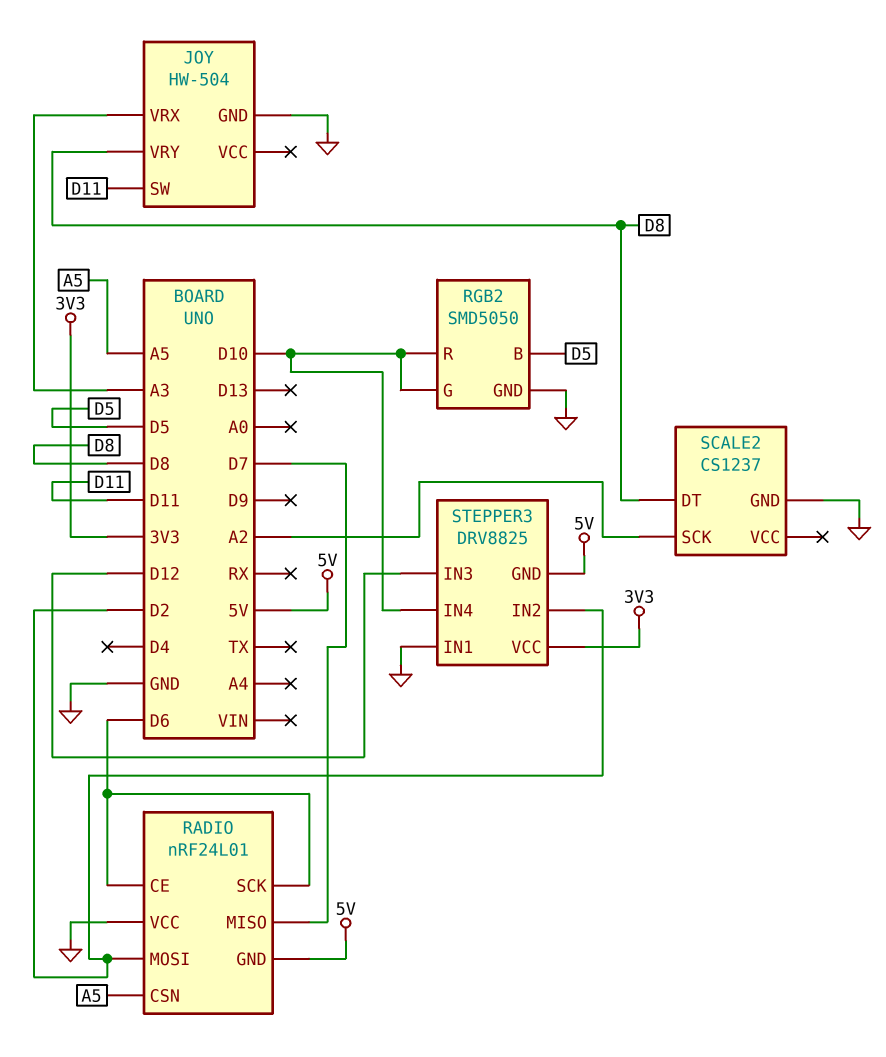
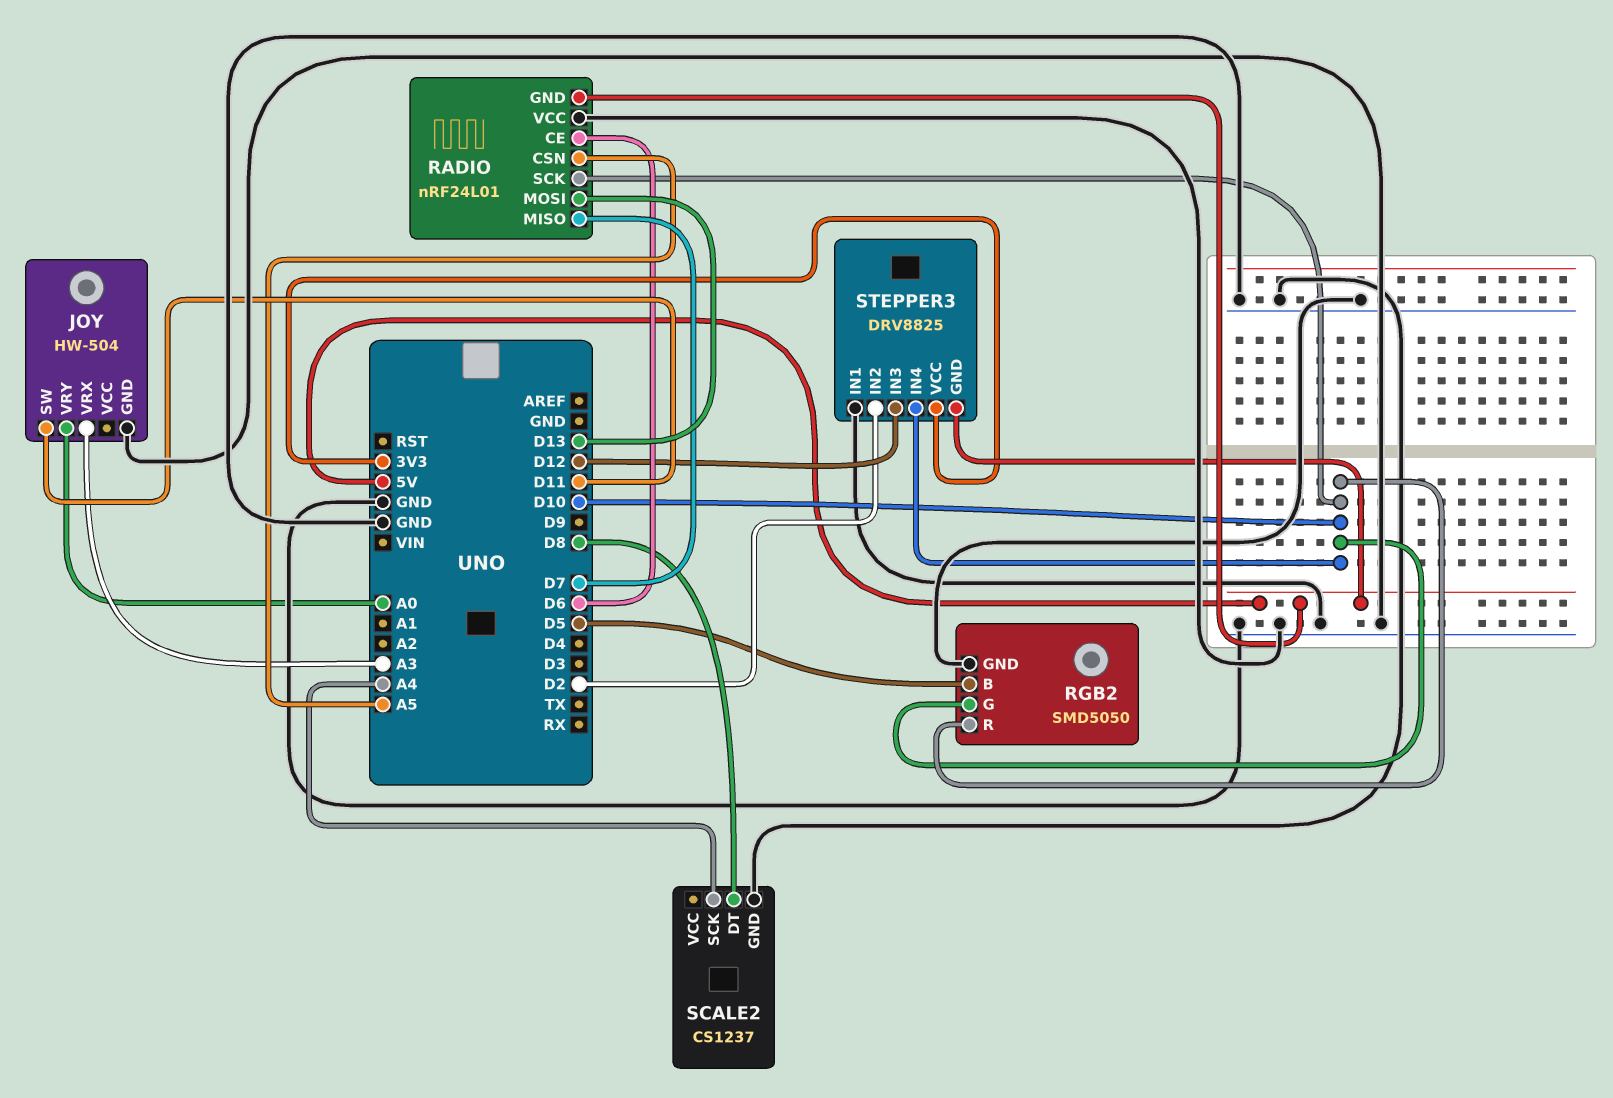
JOY pin VRY: D8 -> A0
RADIO pin MOSI: D2 -> D13
RADIO pin SCK: D6 -> D10
SCALE2 pin SCK: A2 -> A4

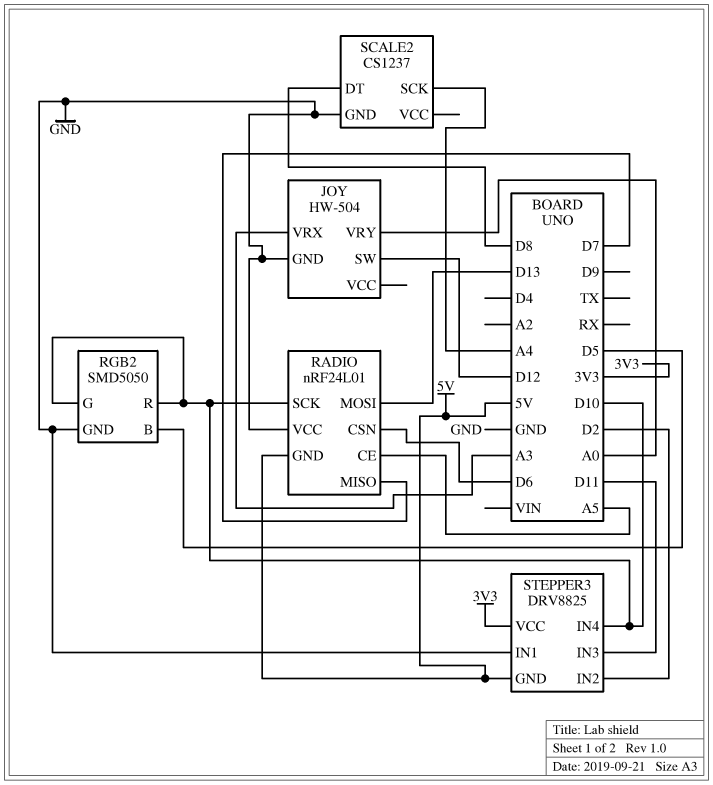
JOY pin SW: D11 -> D12
RADIO pin CE: D6 -> A5
RADIO pin CSN: A5 -> D6
STEPPER3 pin IN3: D12 -> D11

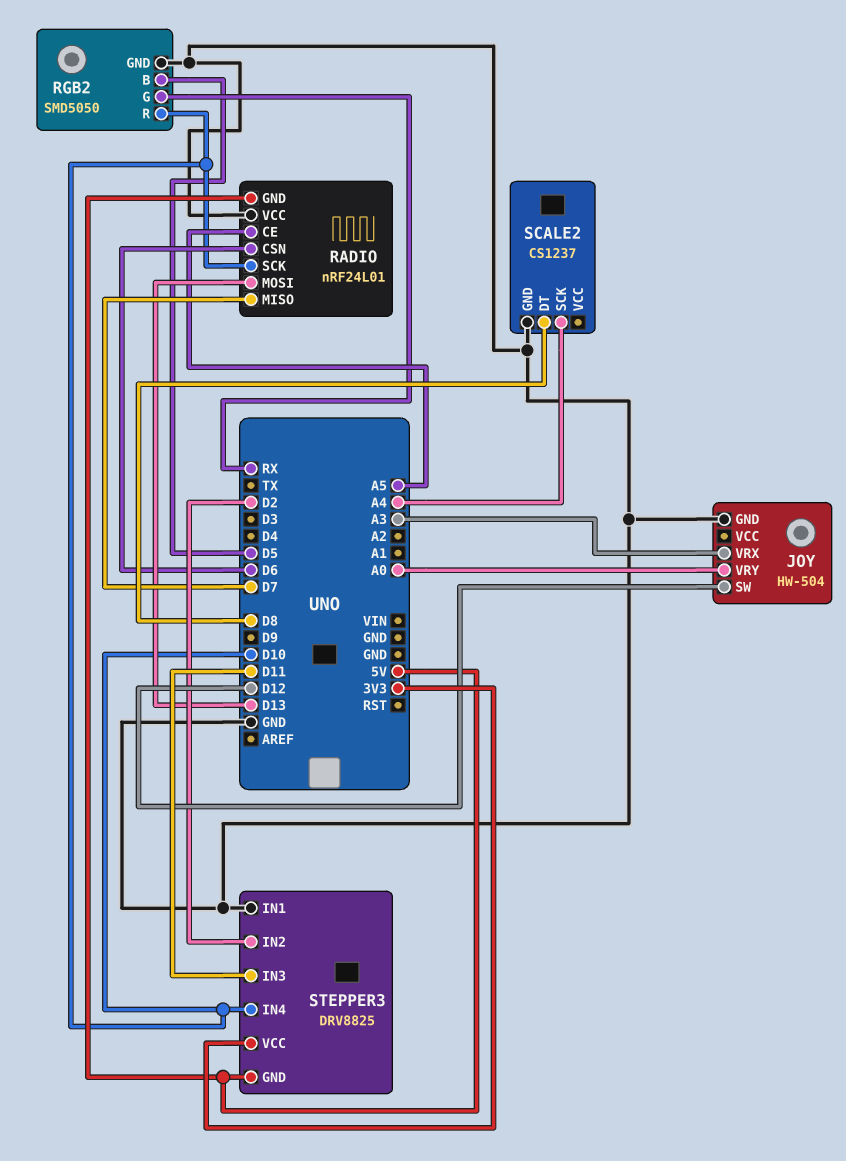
RGB2 pin G: D10 -> RX

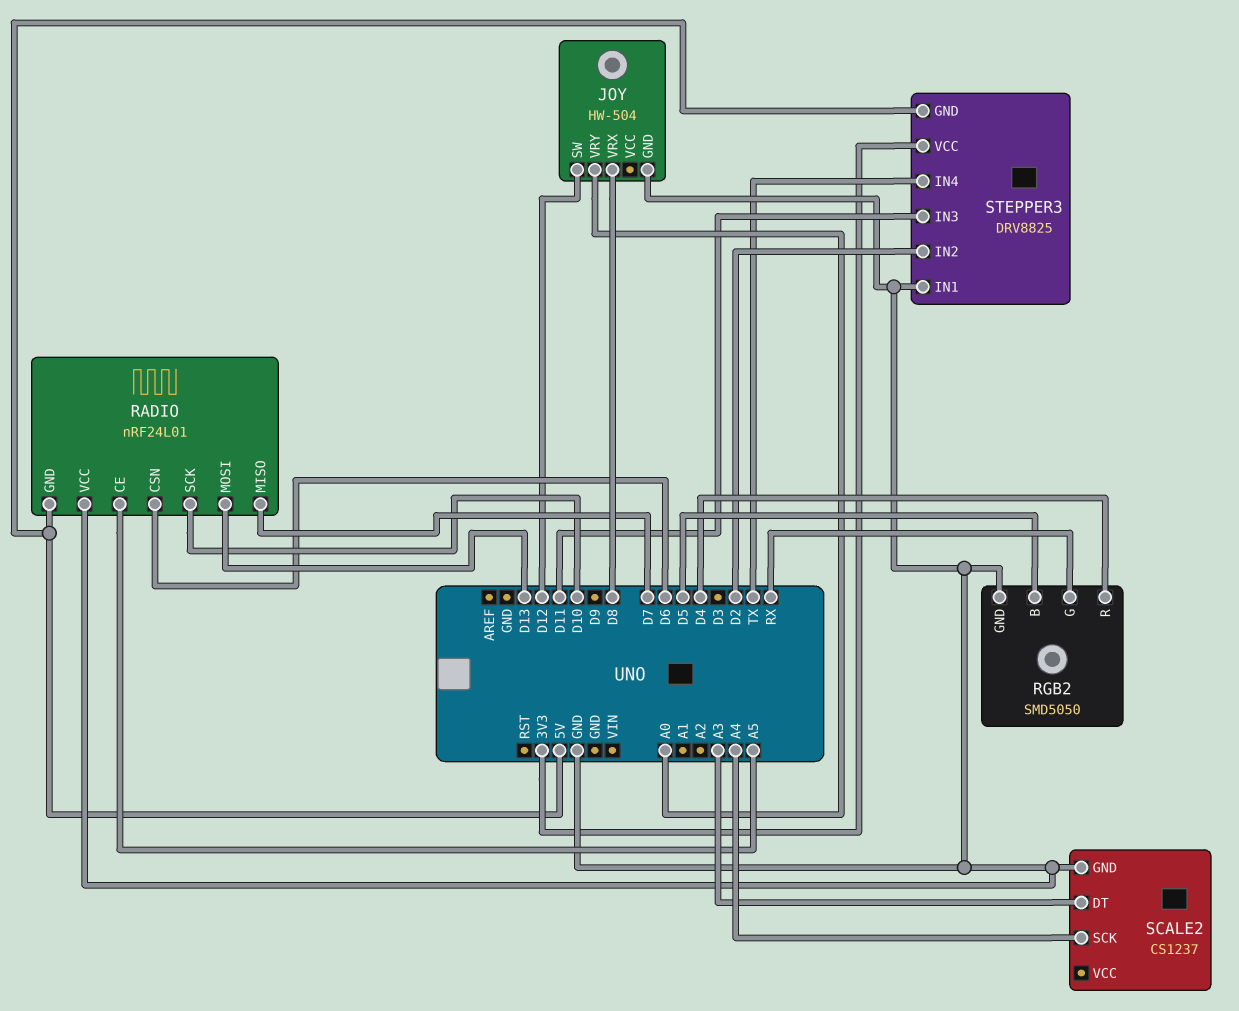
JOY pin VRX: A3 -> D8
RGB2 pin R: D10 -> D4
SCALE2 pin DT: D8 -> A3
STEPPER3 pin IN4: D10 -> TX

